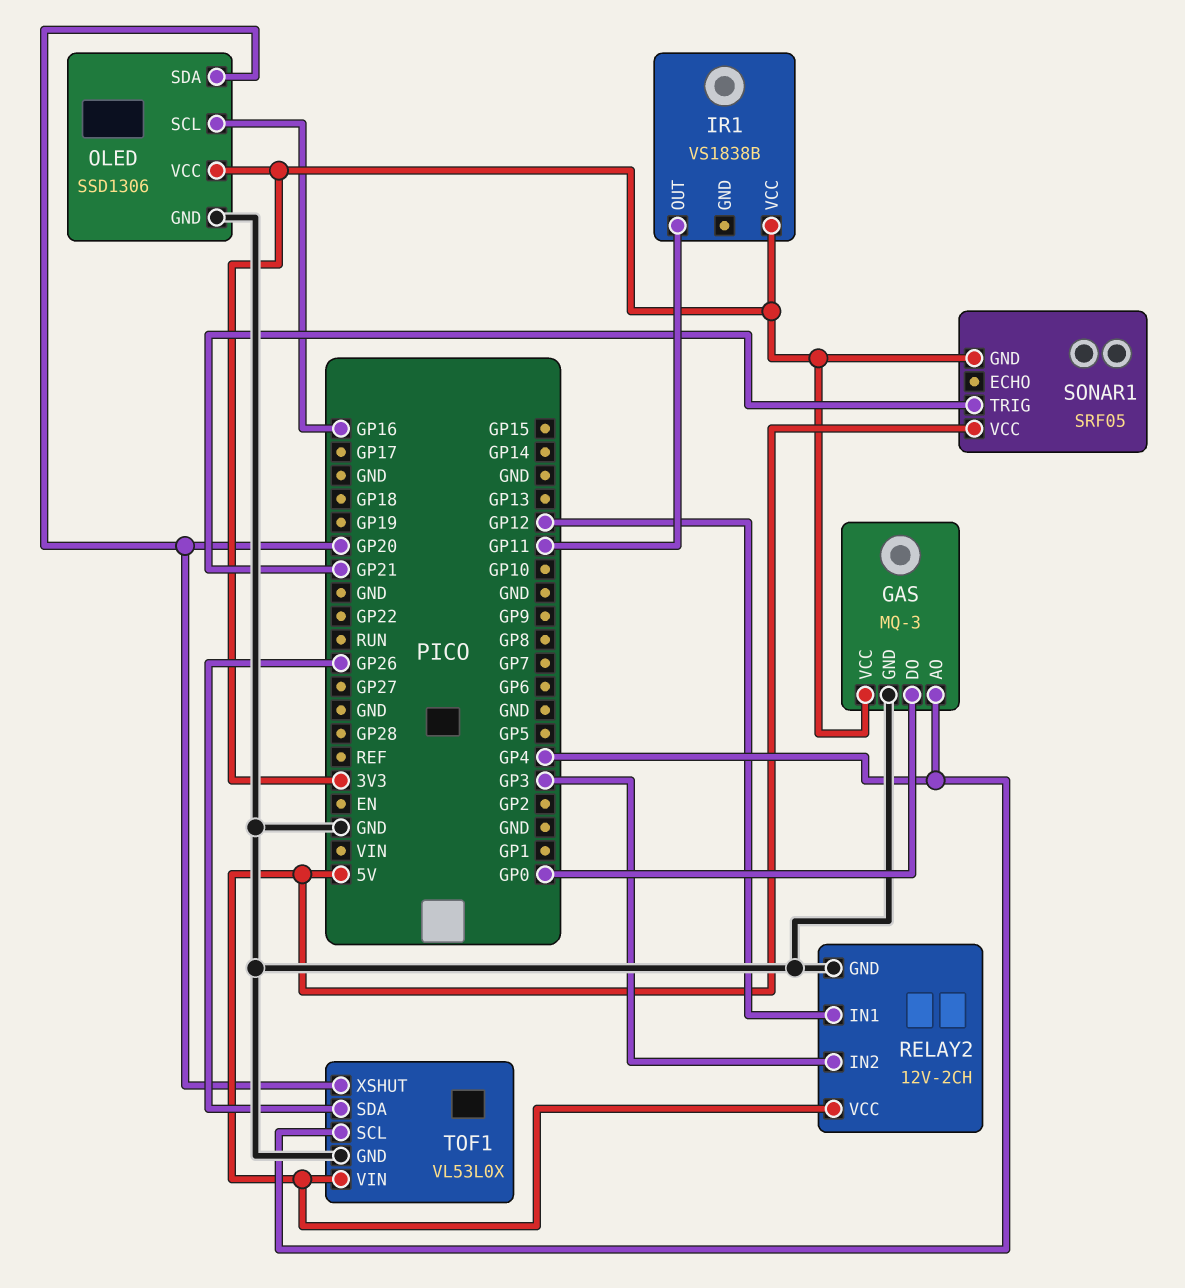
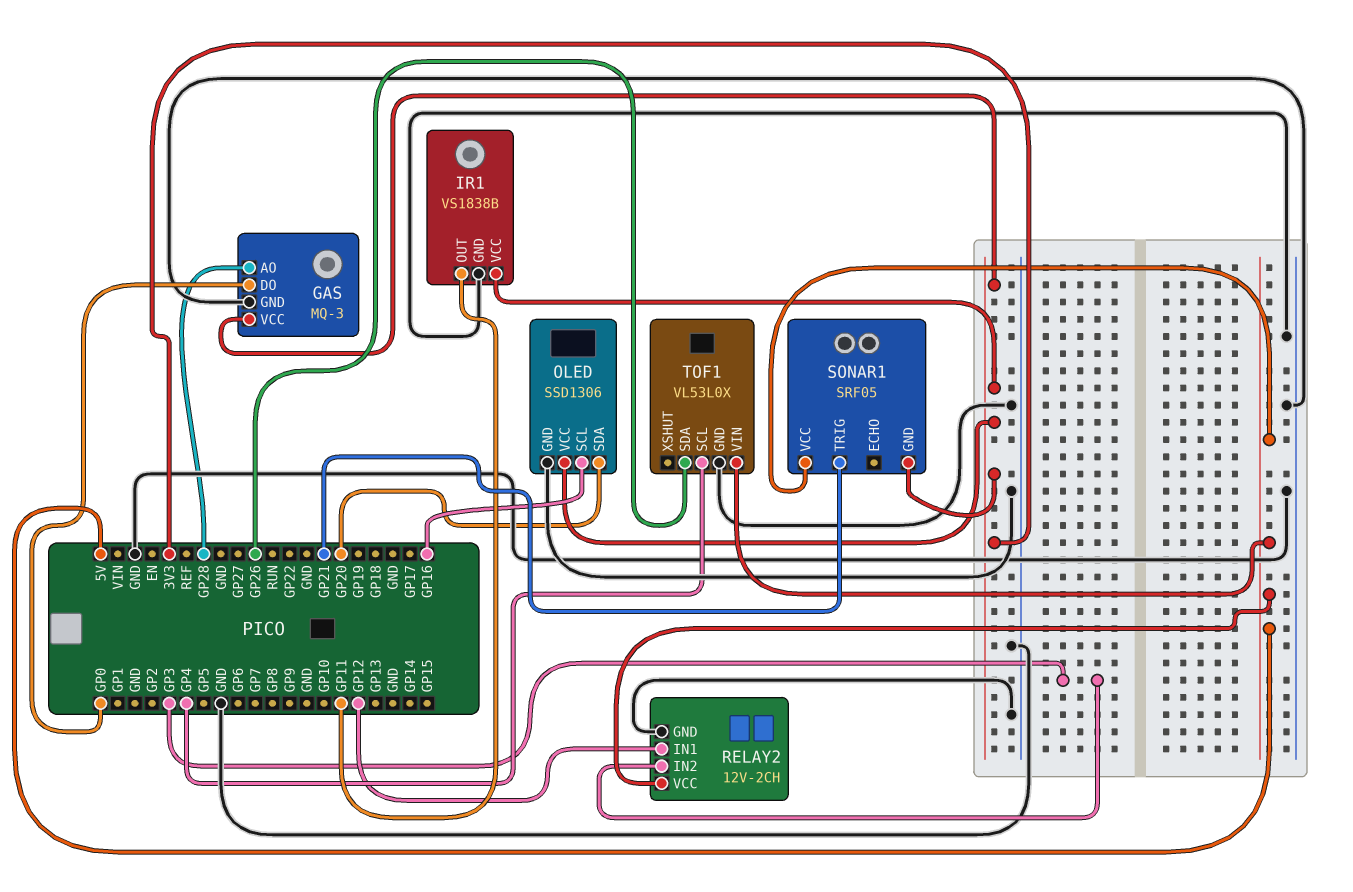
GAS pin AO: GP4 -> GP28
IR1 pin GND: none -> GND
TOF1 pin XSHUT: GP20 -> none

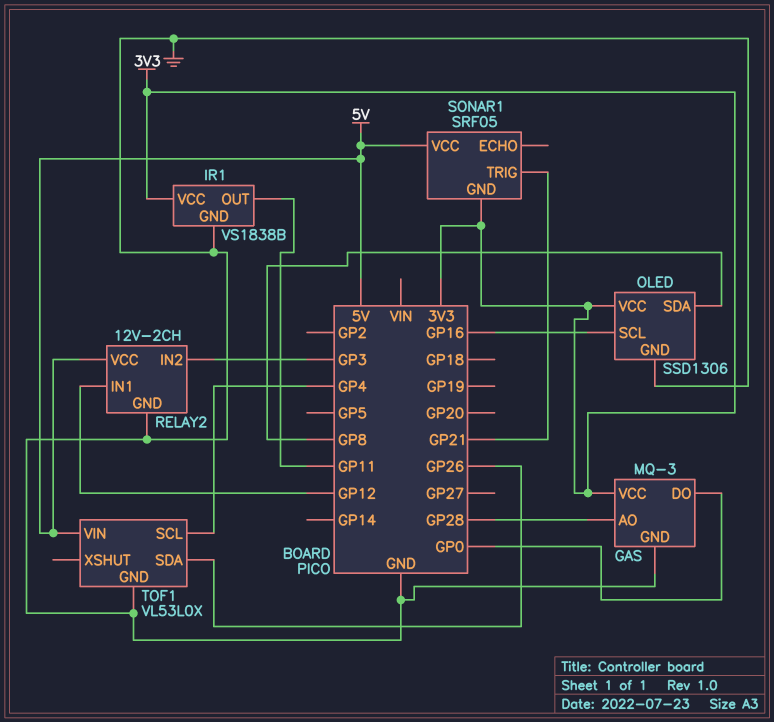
OLED pin SDA: GP20 -> GP8

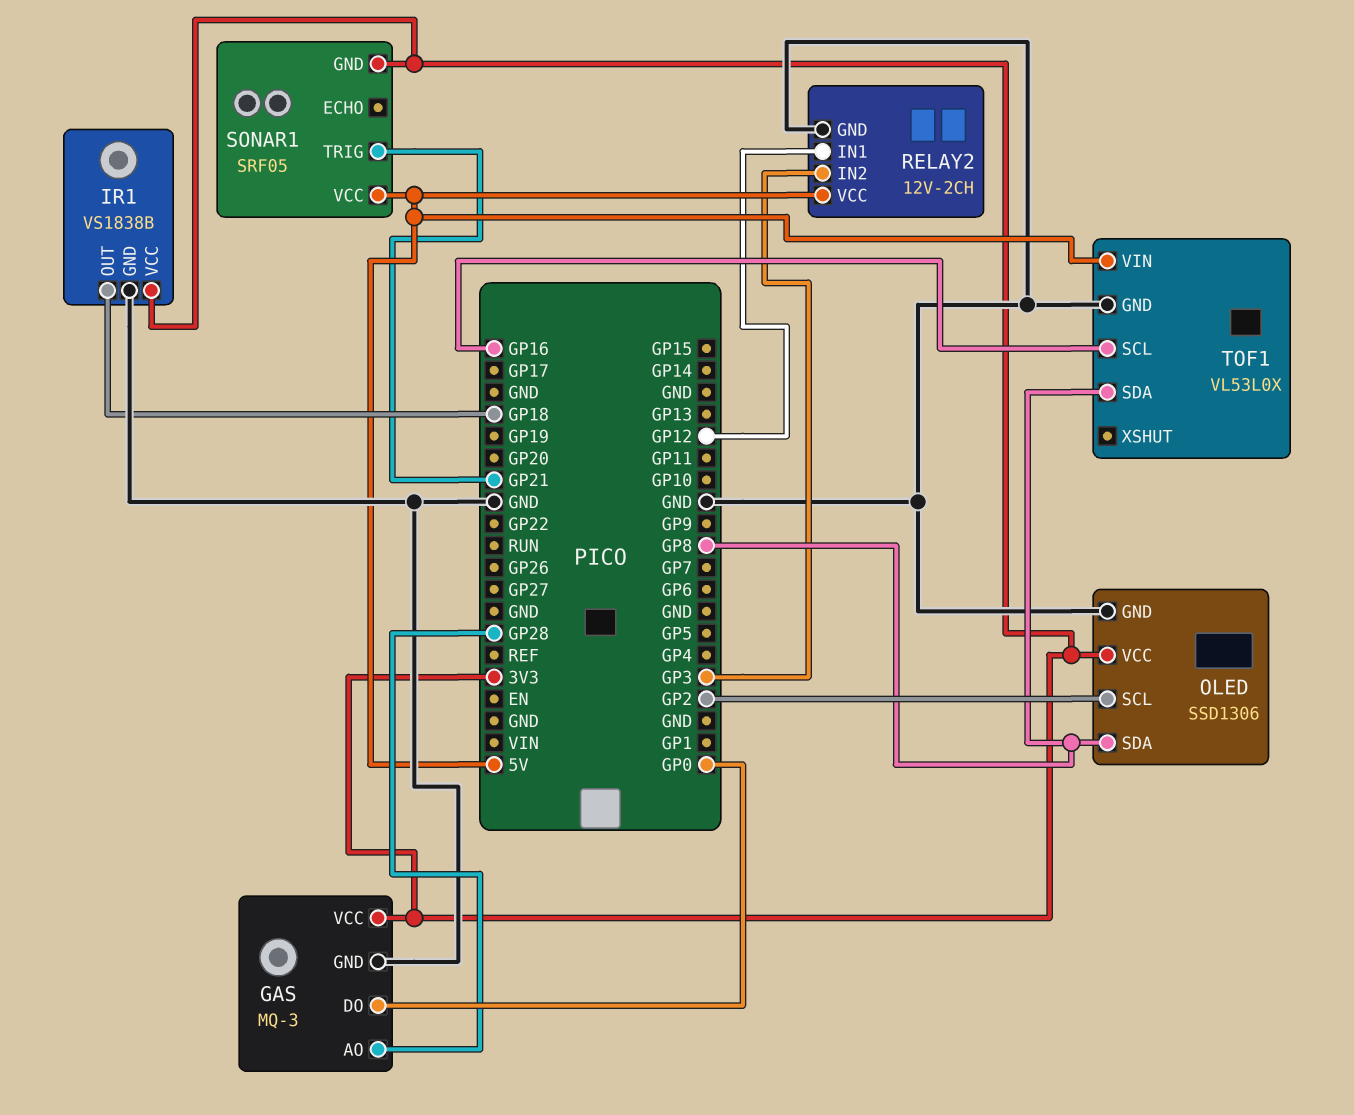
IR1 pin OUT: GP11 -> GP18
OLED pin SCL: GP16 -> GP2
TOF1 pin SCL: GP4 -> GP16
TOF1 pin SDA: GP26 -> GP8

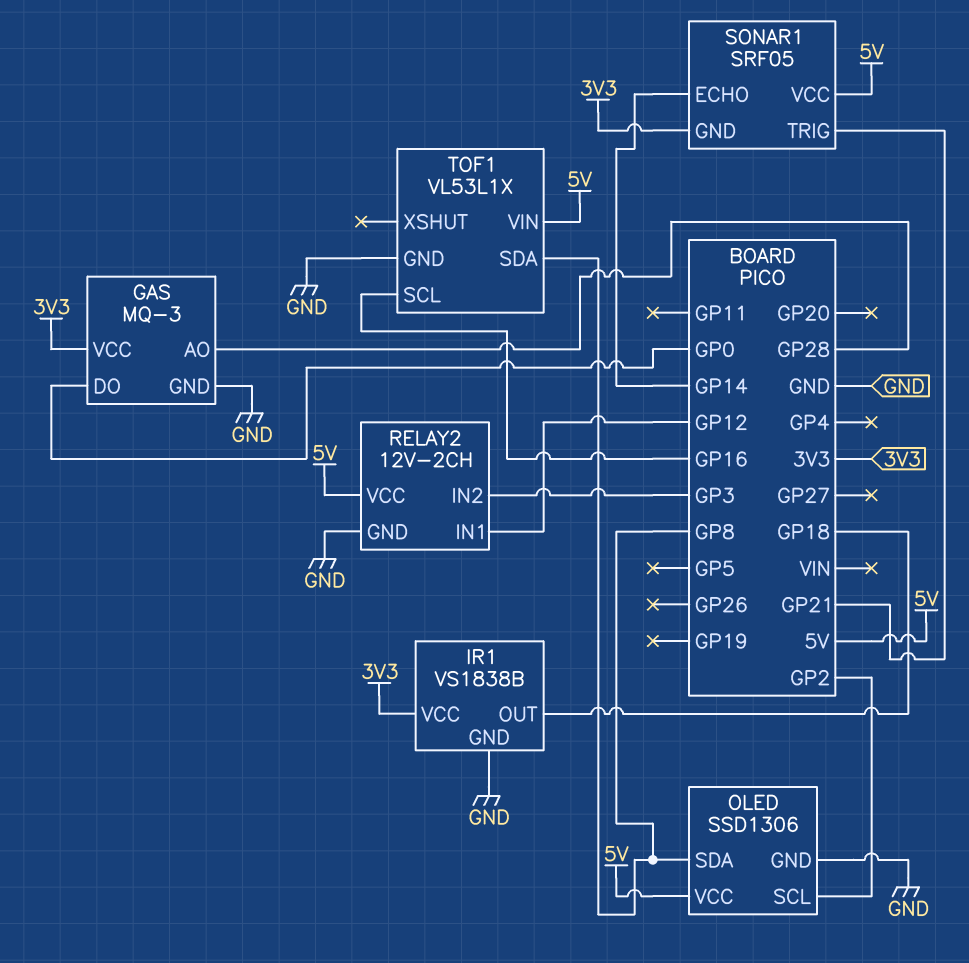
OLED pin VCC: 3V3 -> 5V
SONAR1 pin ECHO: none -> GP14
TOF1: VL53L0X -> VL53L1X

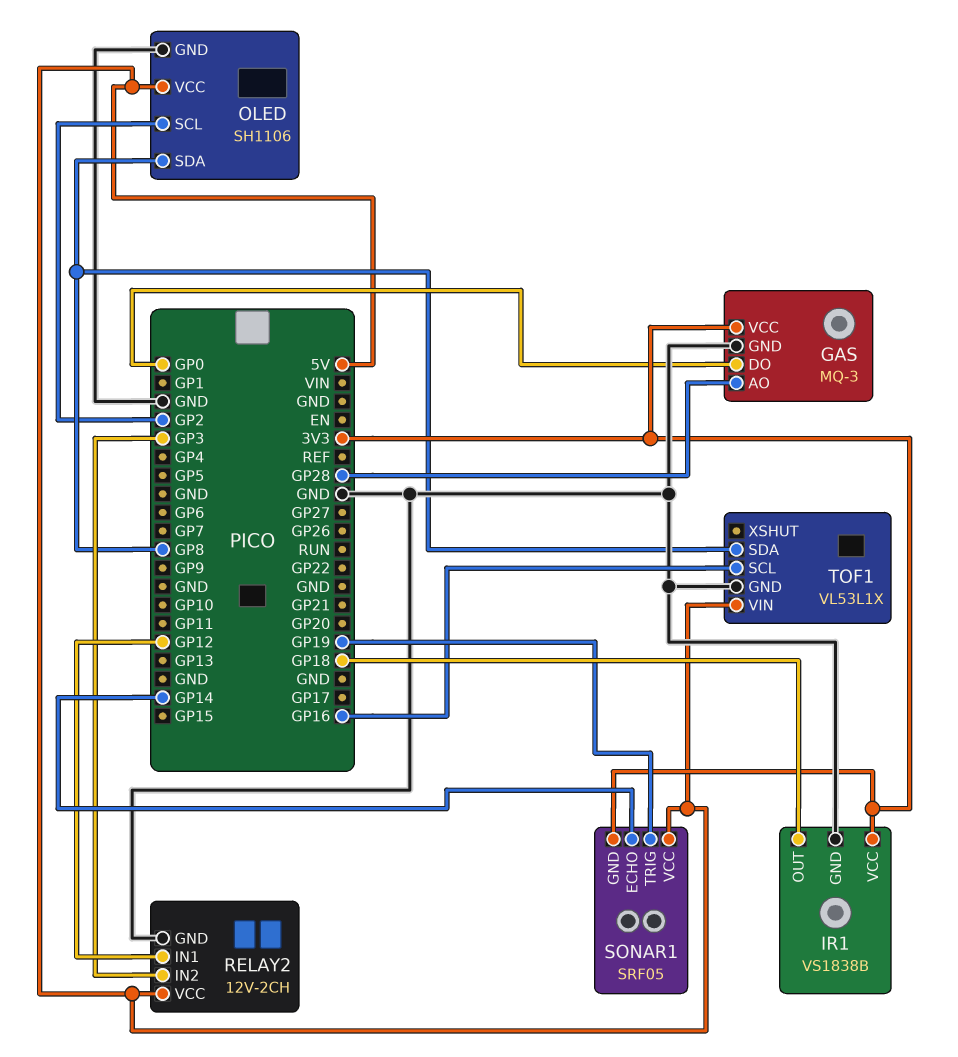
OLED: SSD1306 -> SH1106
SONAR1 pin TRIG: GP21 -> GP19

